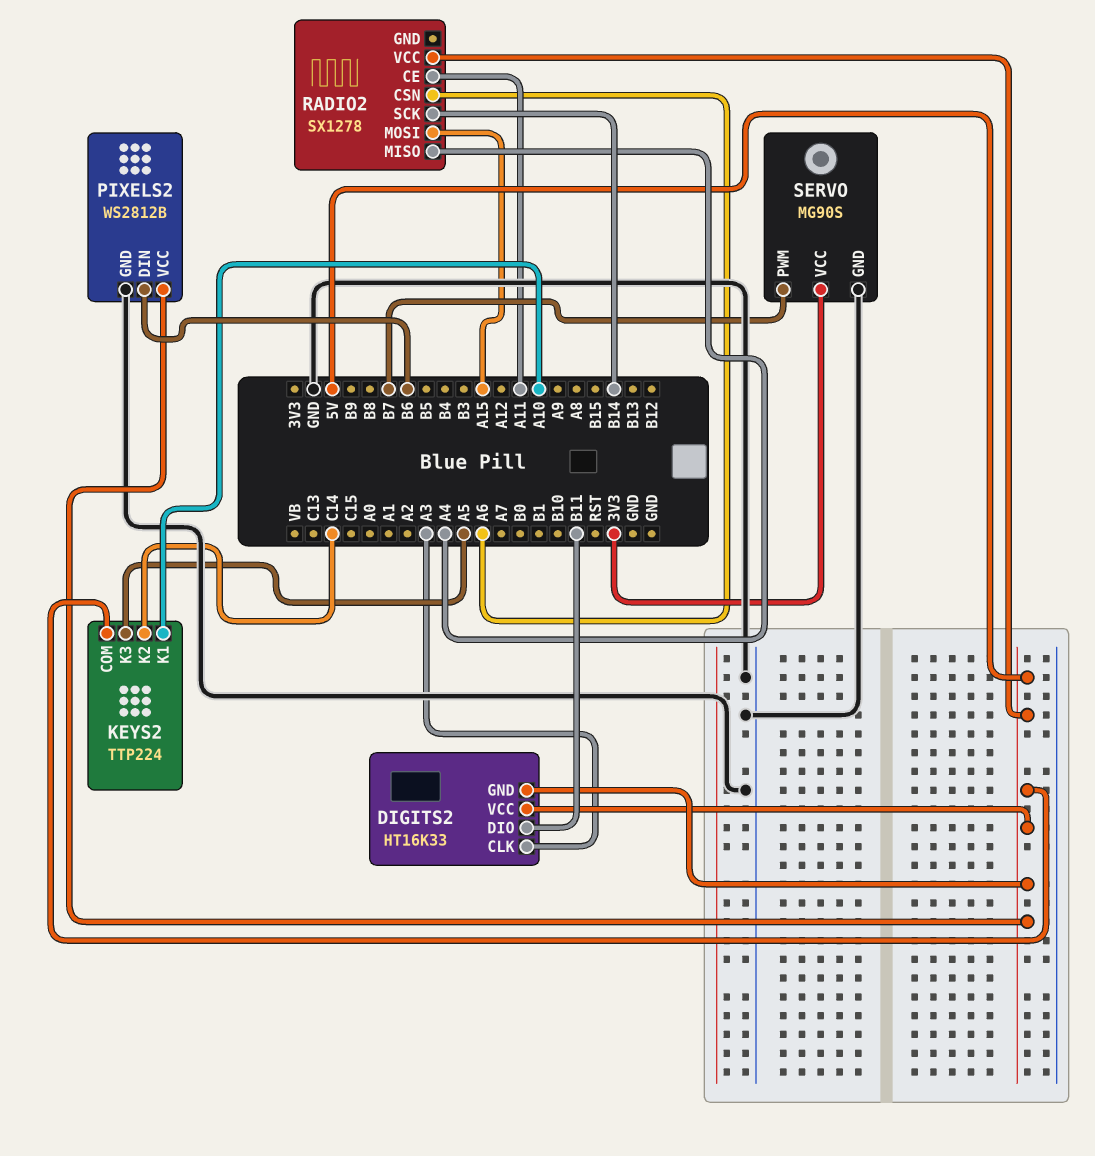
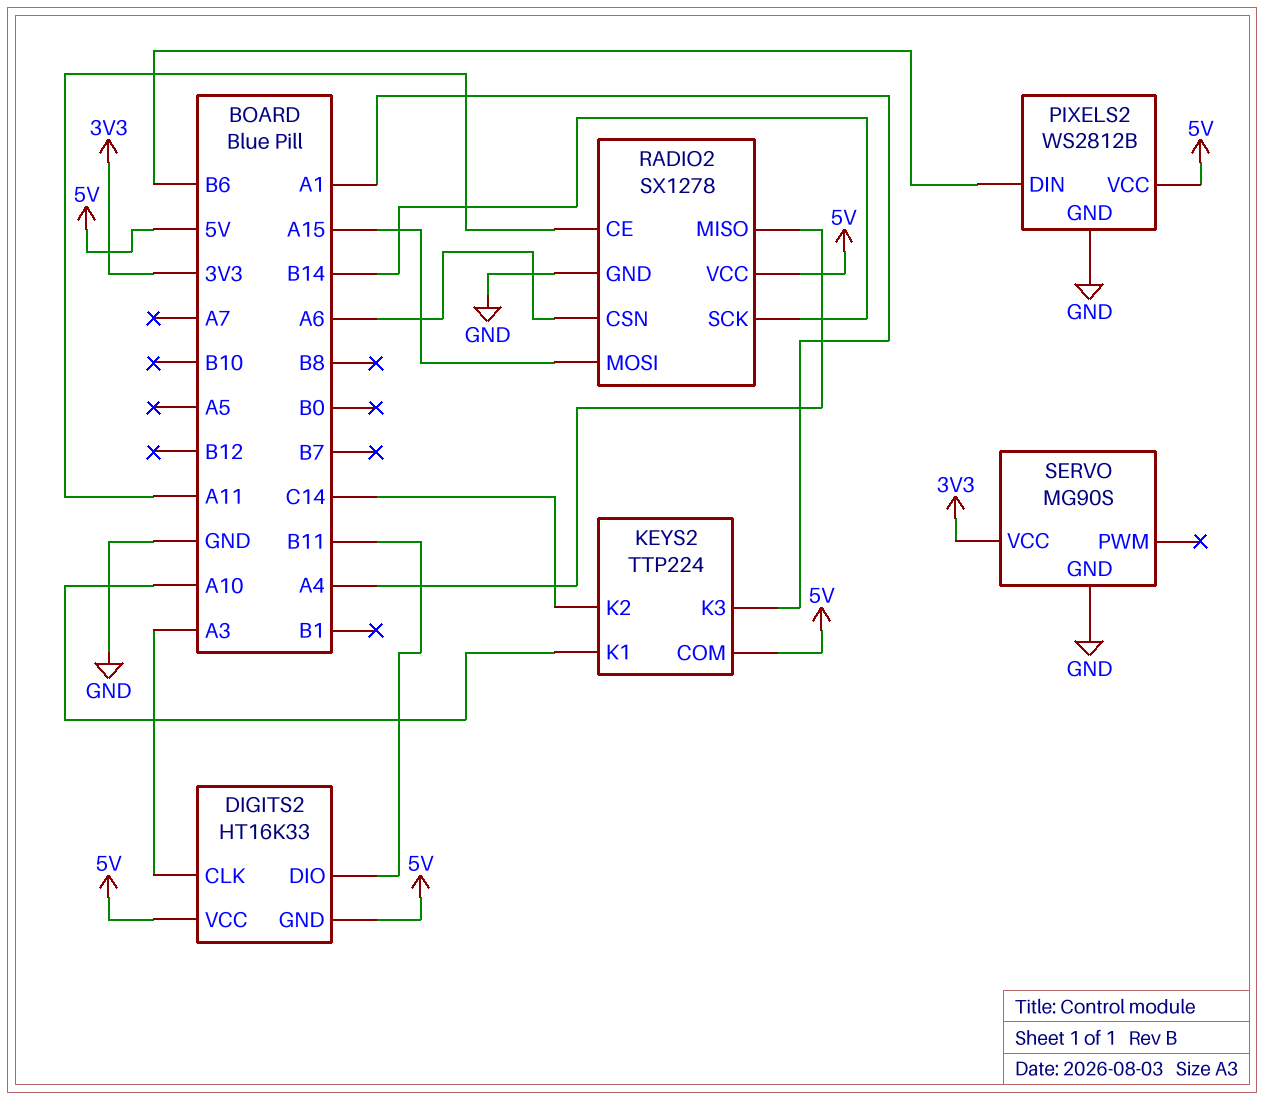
KEYS2 pin K3: A5 -> A1
RADIO2 pin GND: none -> GND
SERVO pin PWM: B7 -> none

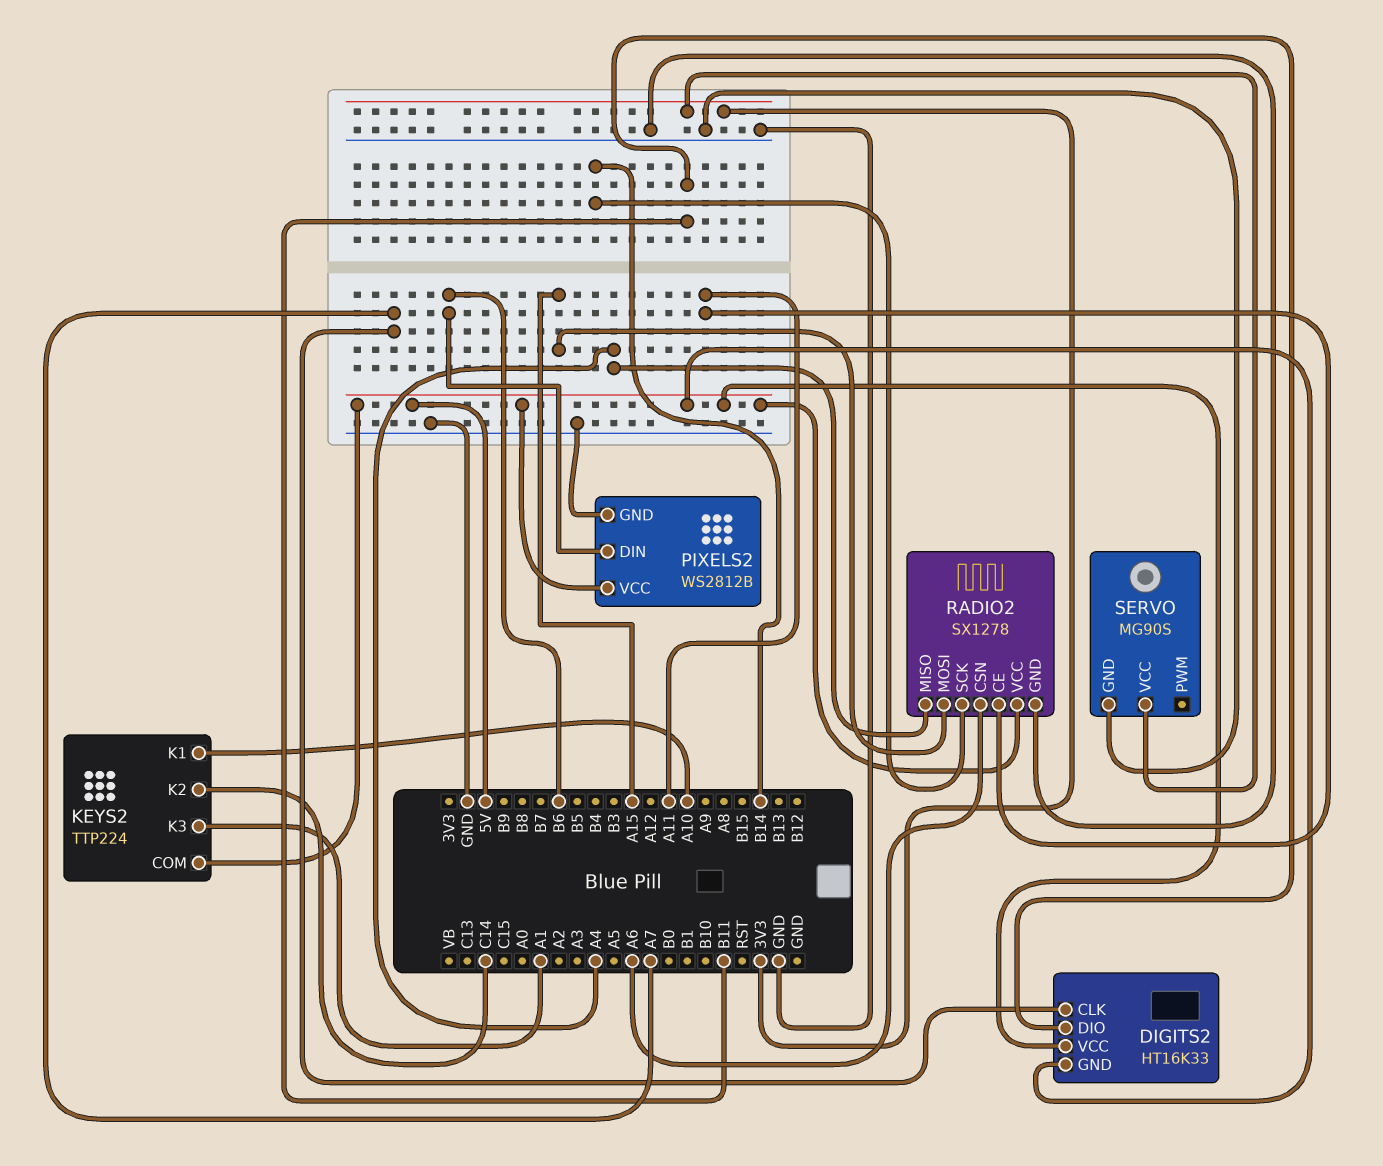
DIGITS2 pin CLK: A3 -> A7

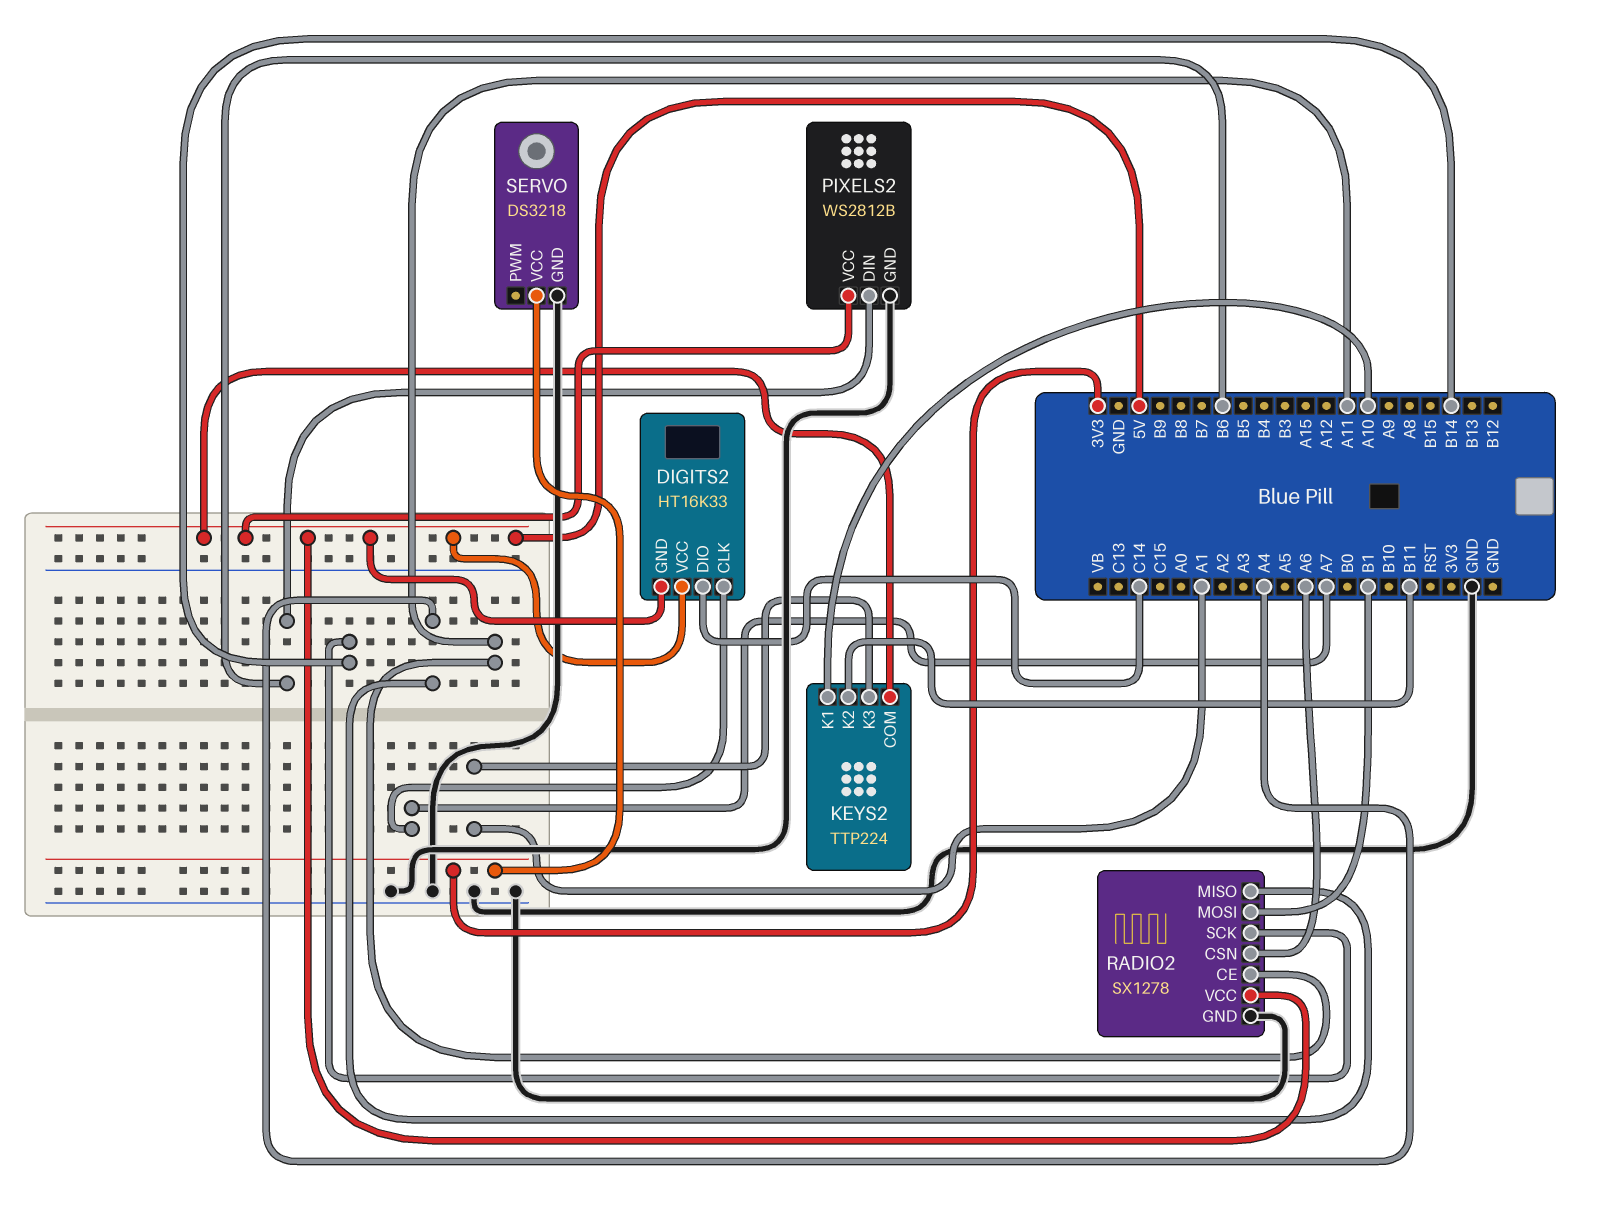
DIGITS2 pin DIO: B11 -> C14
KEYS2 pin K2: C14 -> B11
RADIO2 pin MOSI: A15 -> B1
SERVO: MG90S -> DS3218

